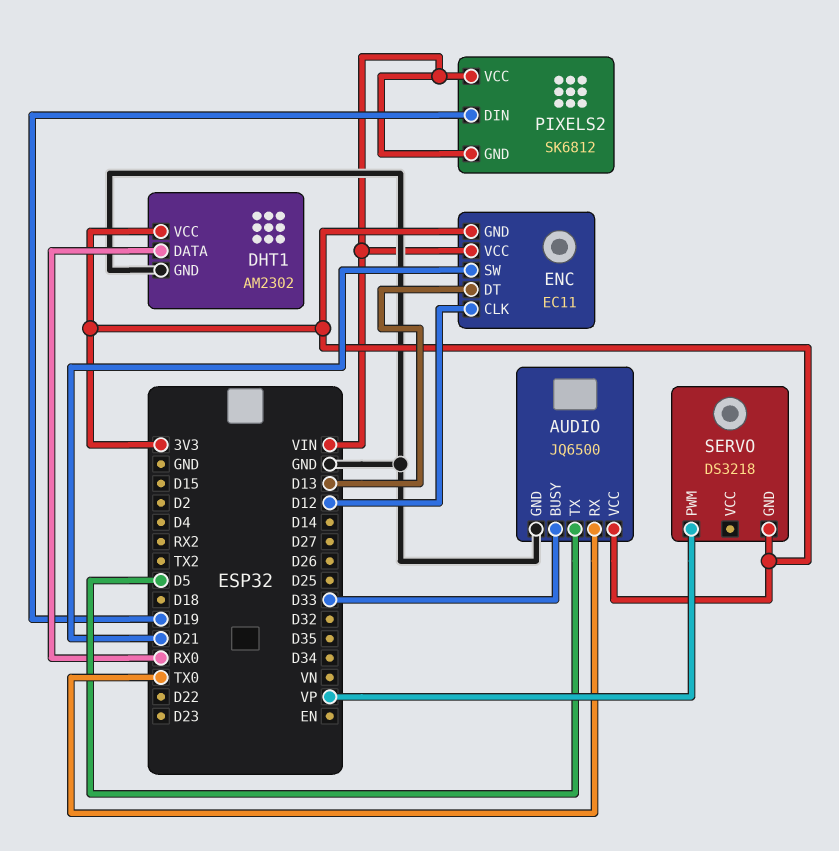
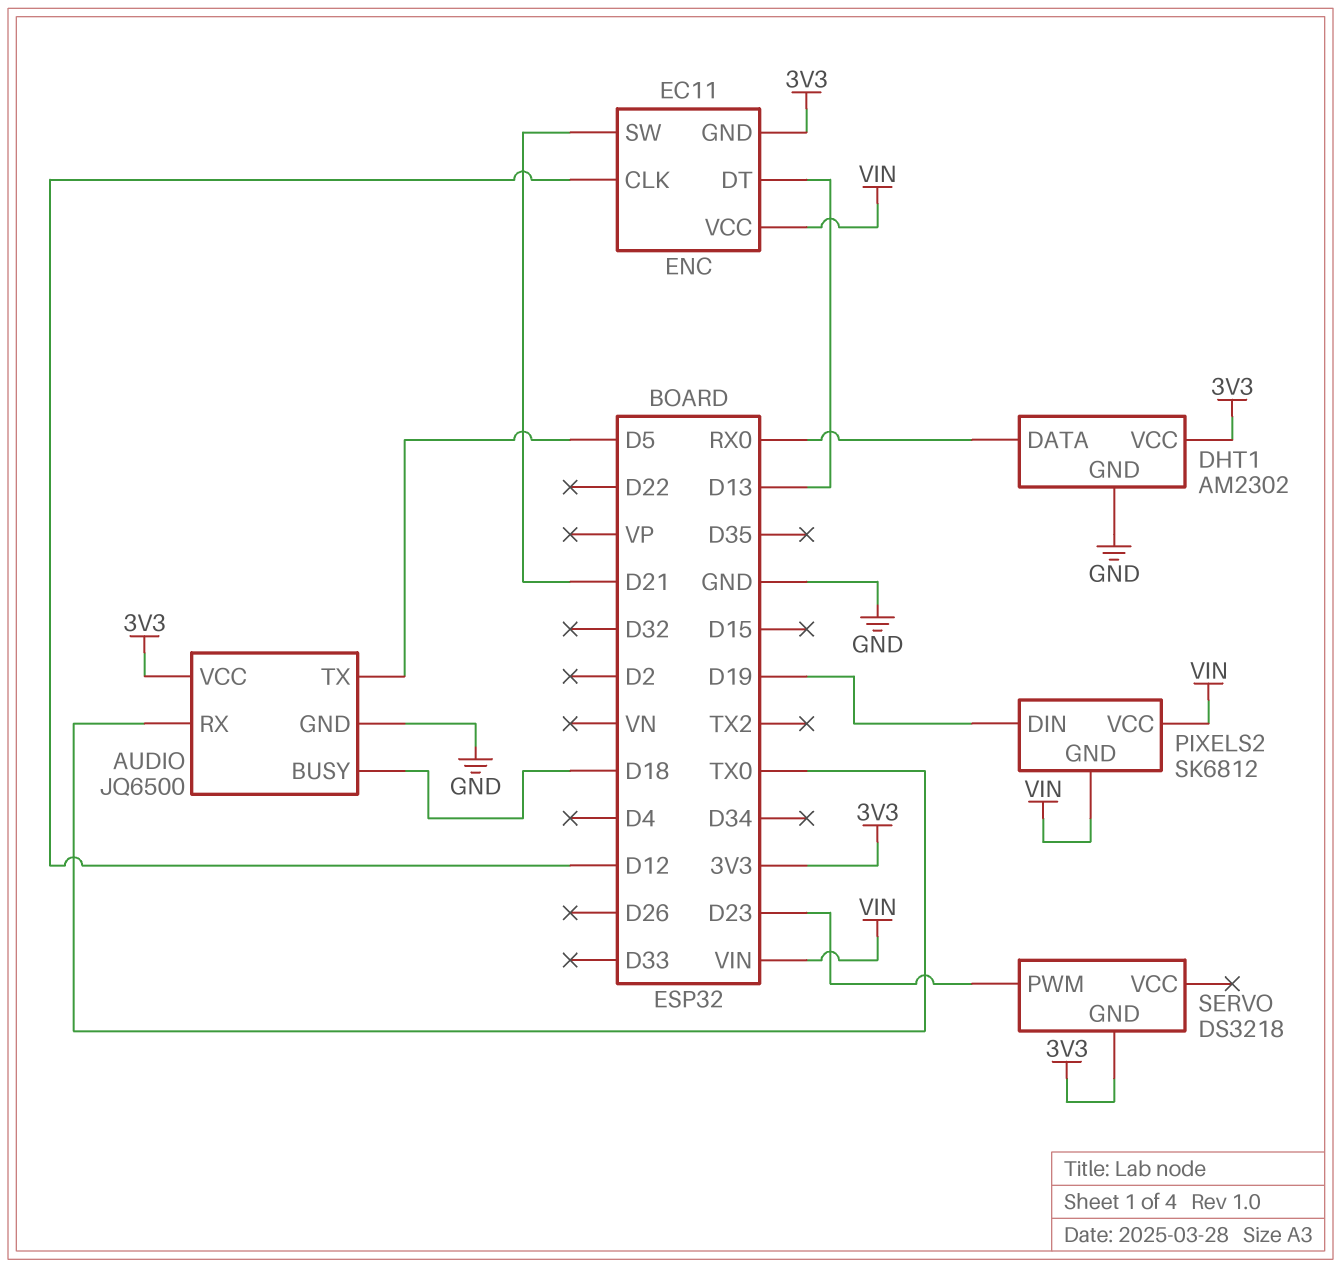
AUDIO pin BUSY: D33 -> D18
SERVO pin PWM: VP -> D23

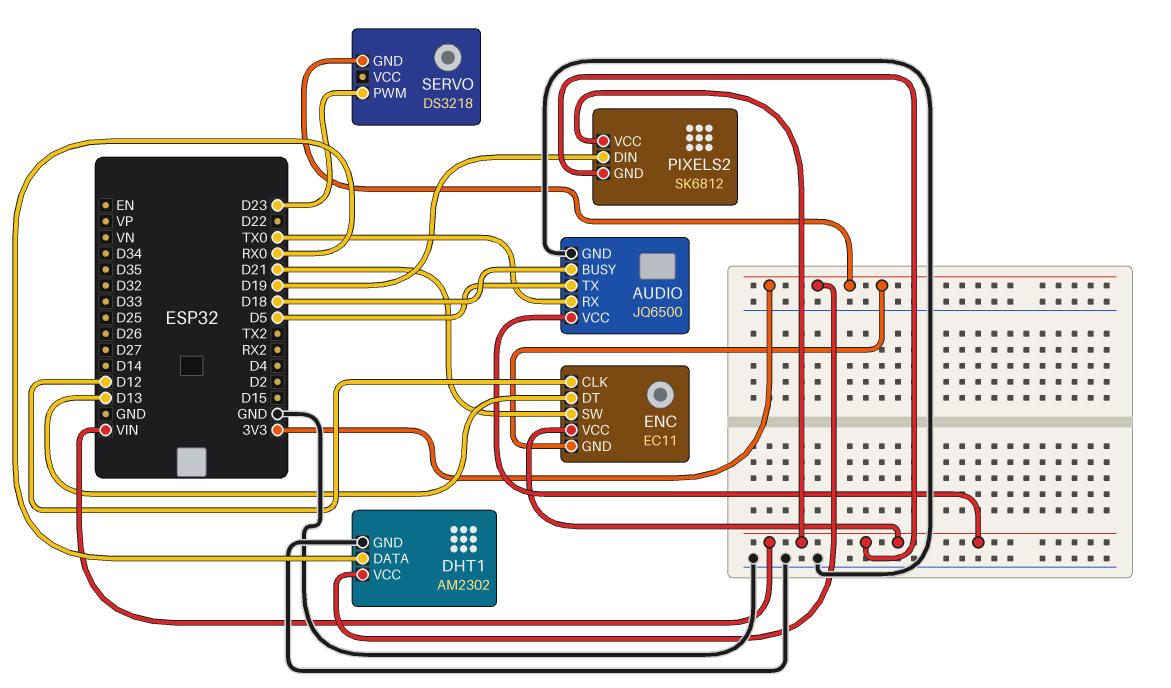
AUDIO pin VCC: 3V3 -> VIN

